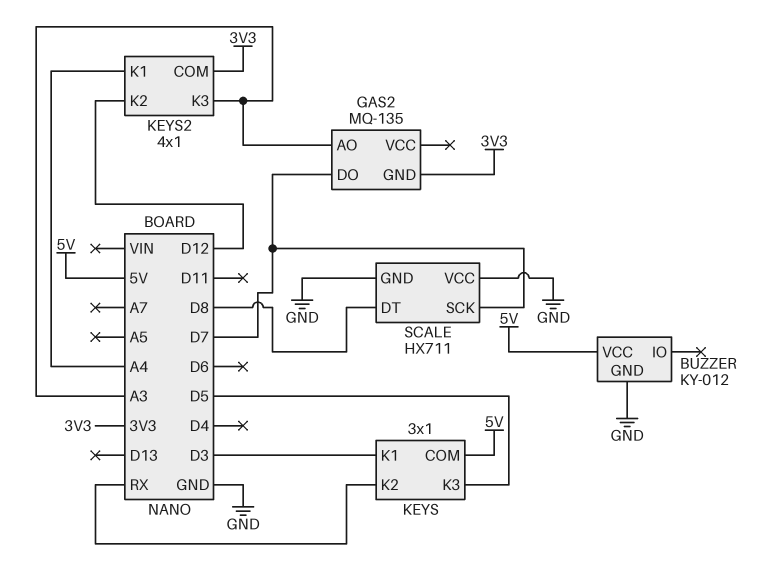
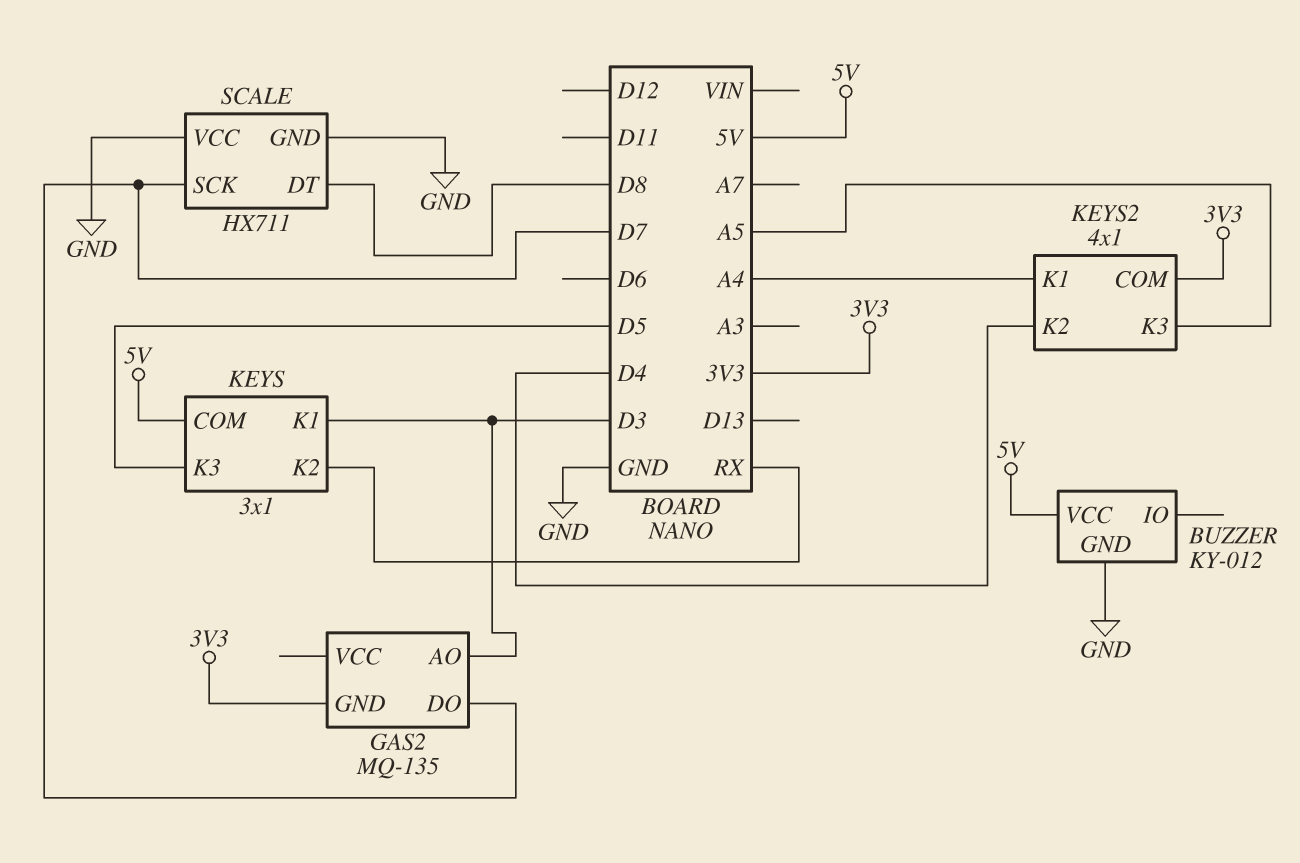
GAS2 pin AO: A3 -> D3
KEYS2 pin K2: D12 -> D4
KEYS2 pin K3: A3 -> A5

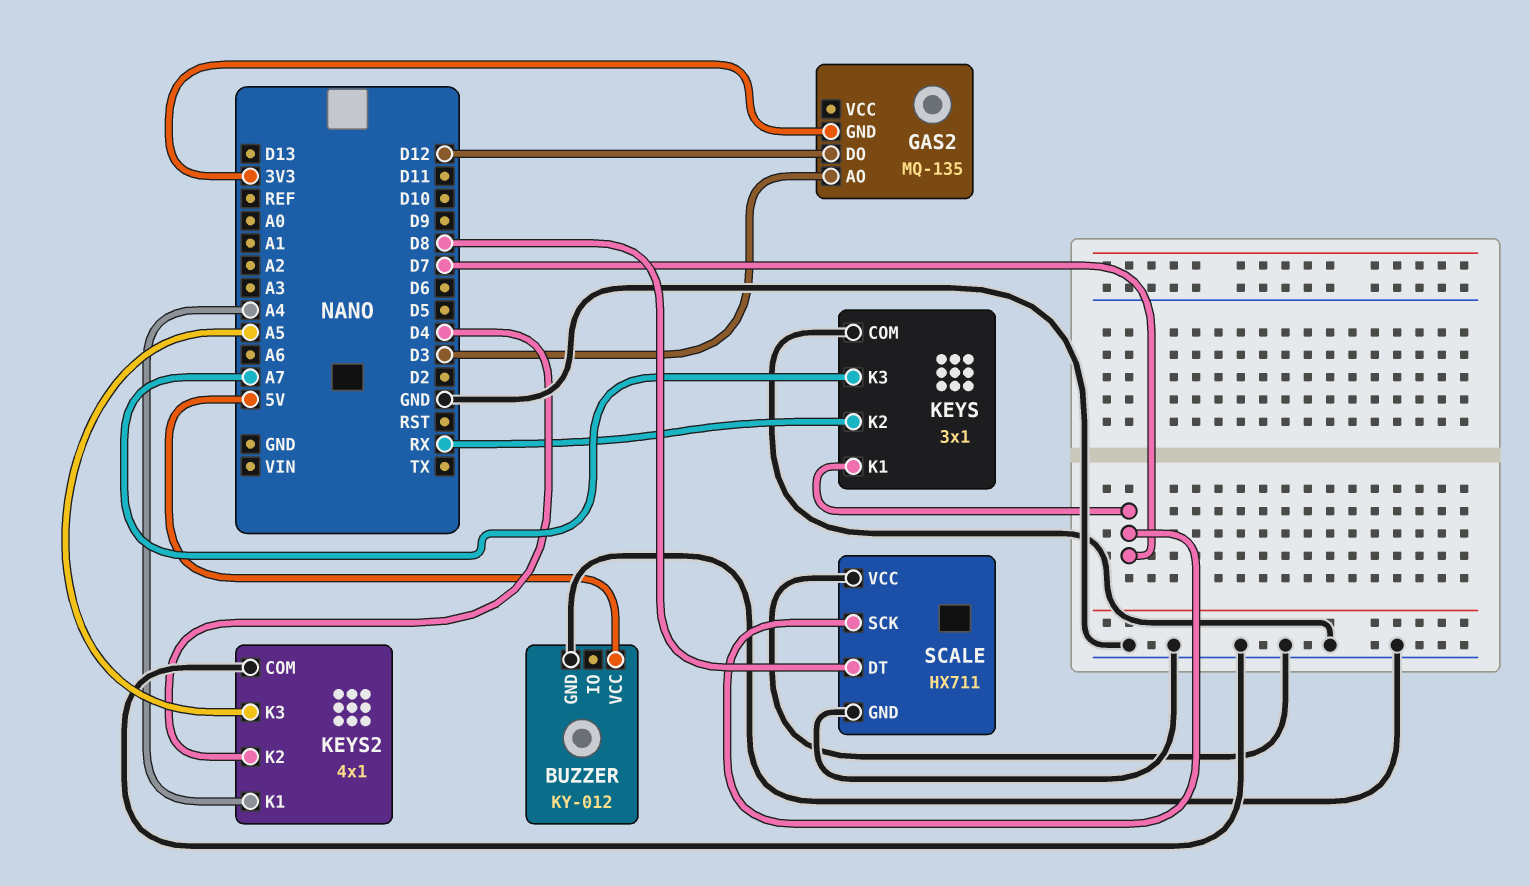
GAS2 pin DO: D7 -> D12
KEYS pin COM: 5V -> GND
KEYS pin K1: D3 -> D7
KEYS pin K3: D5 -> A7
KEYS2 pin COM: 3V3 -> GND

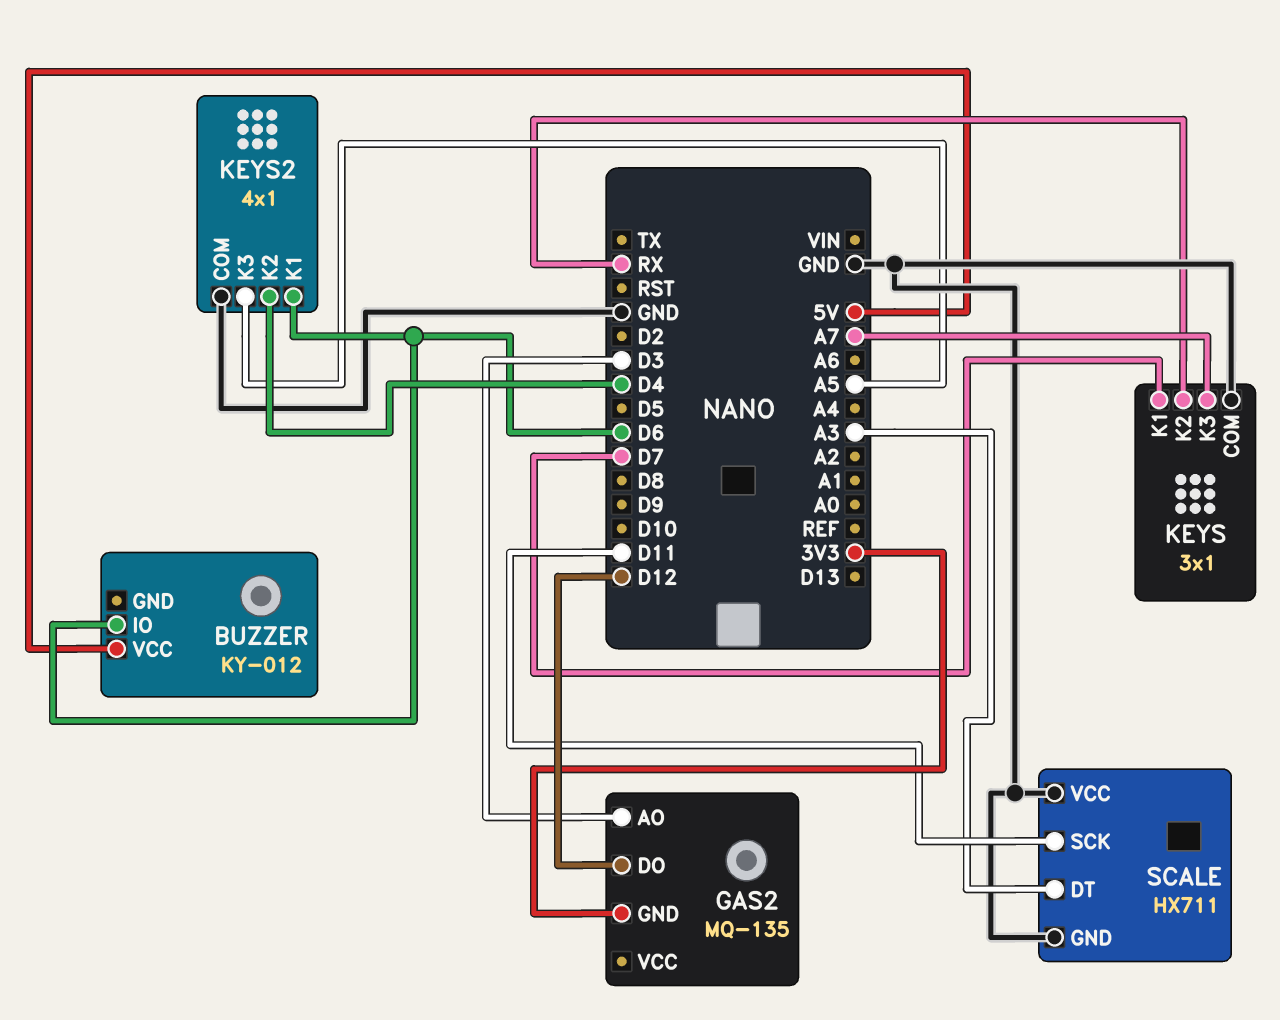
BUZZER pin GND: GND -> none
BUZZER pin IO: none -> D6
KEYS2 pin K1: A4 -> D6
SCALE pin DT: D8 -> A3
SCALE pin SCK: D7 -> D11

